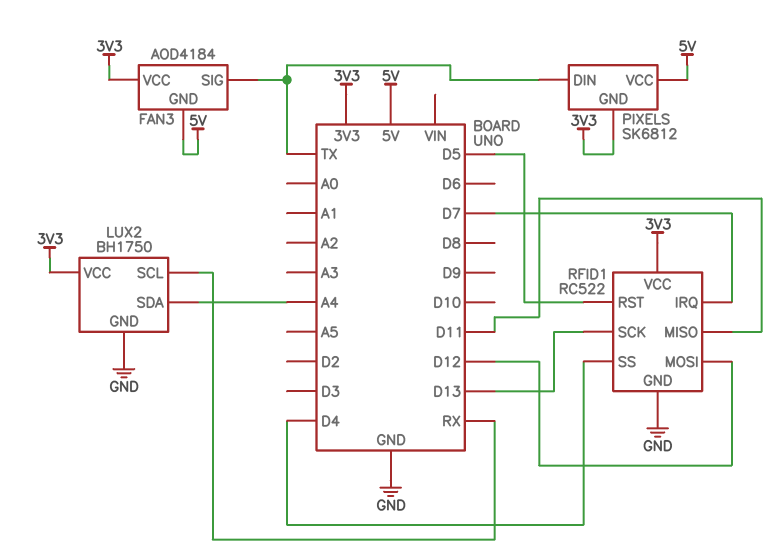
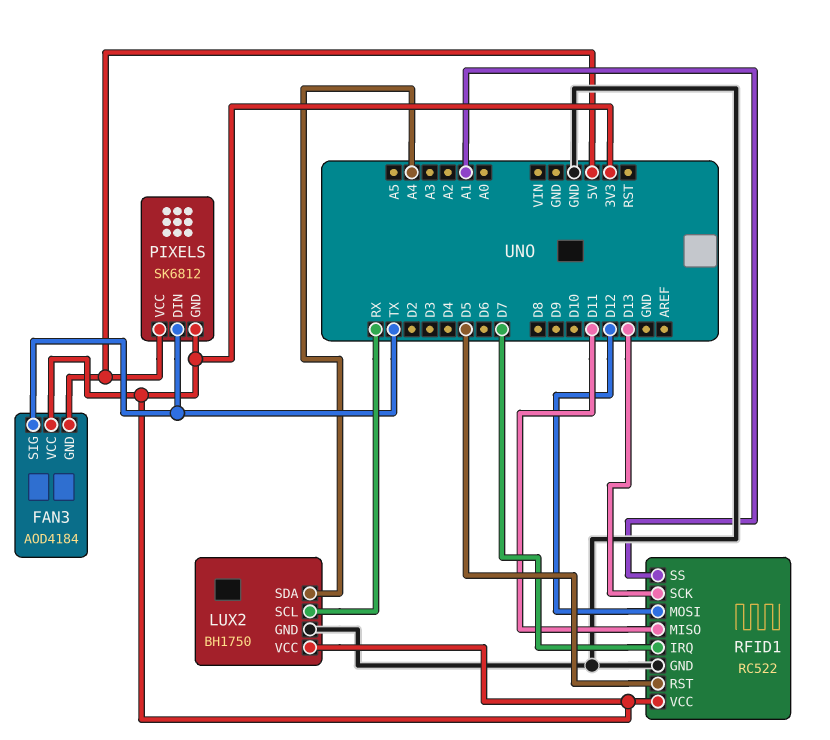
RFID1 pin SS: D4 -> A1

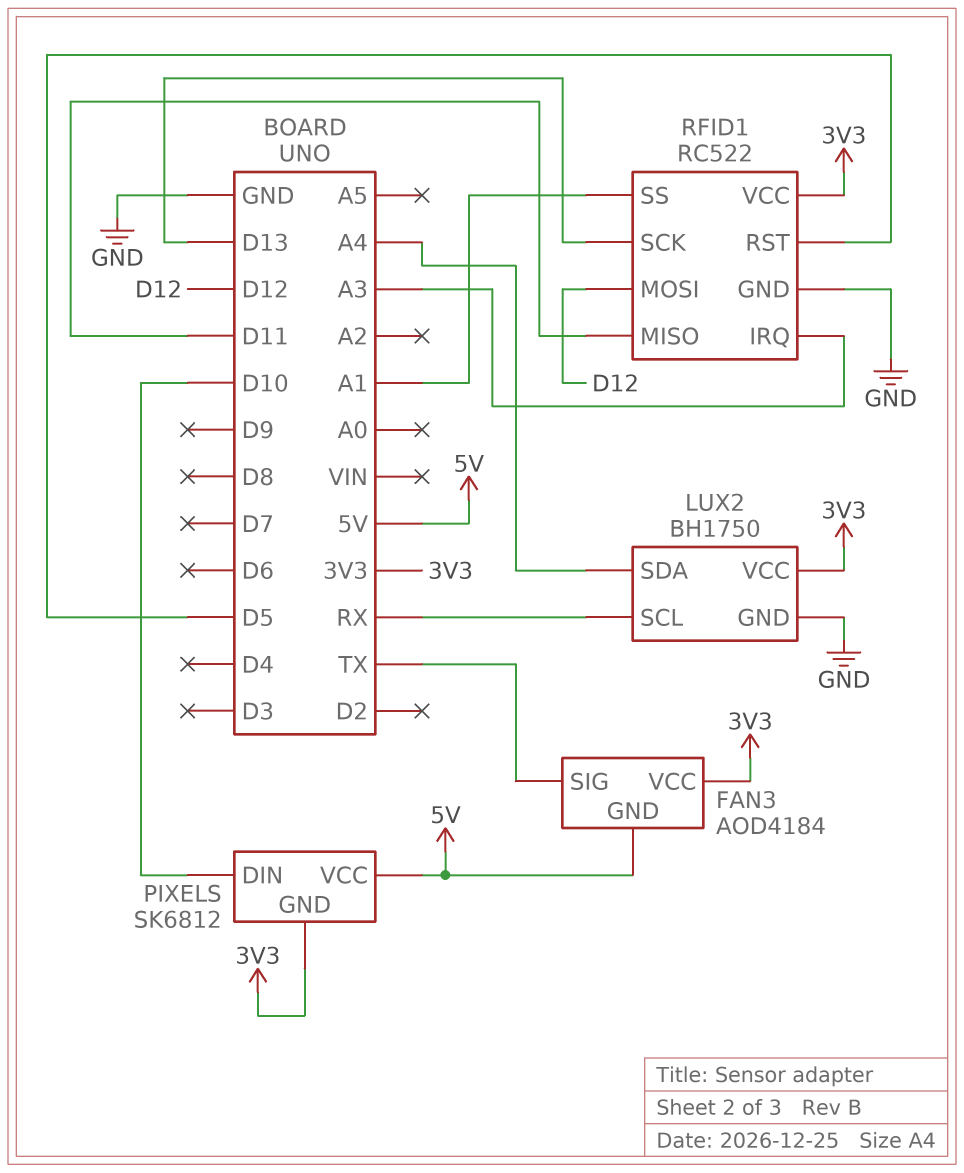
PIXELS pin DIN: TX -> D10
RFID1 pin IRQ: D7 -> A3

